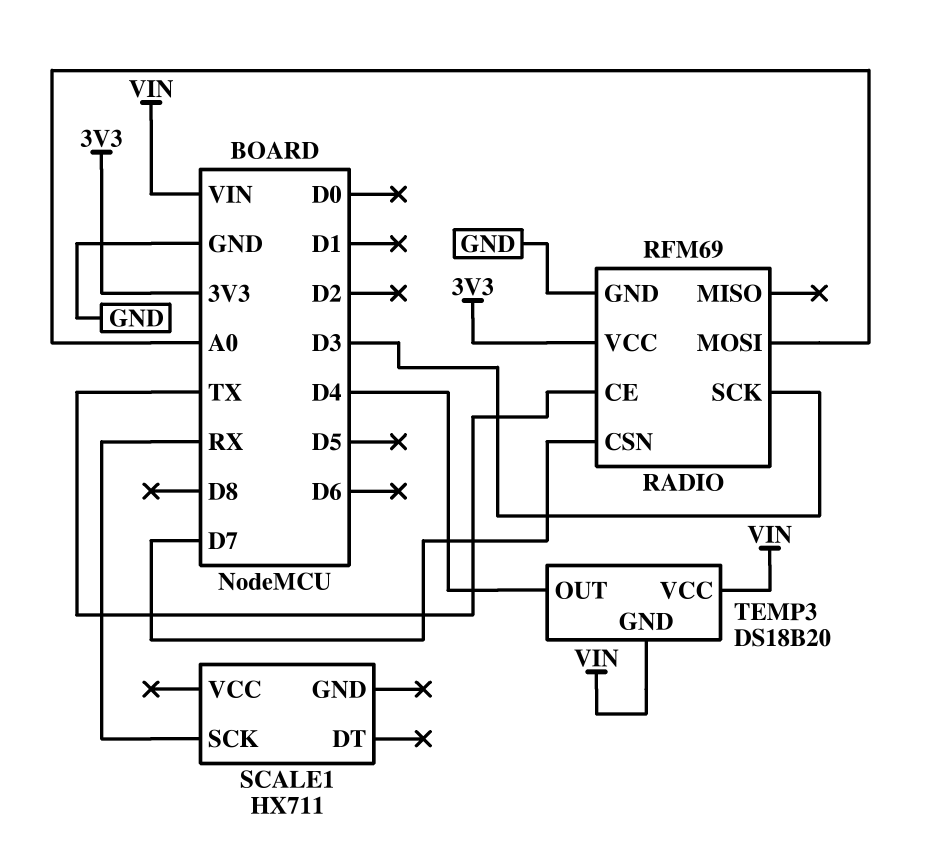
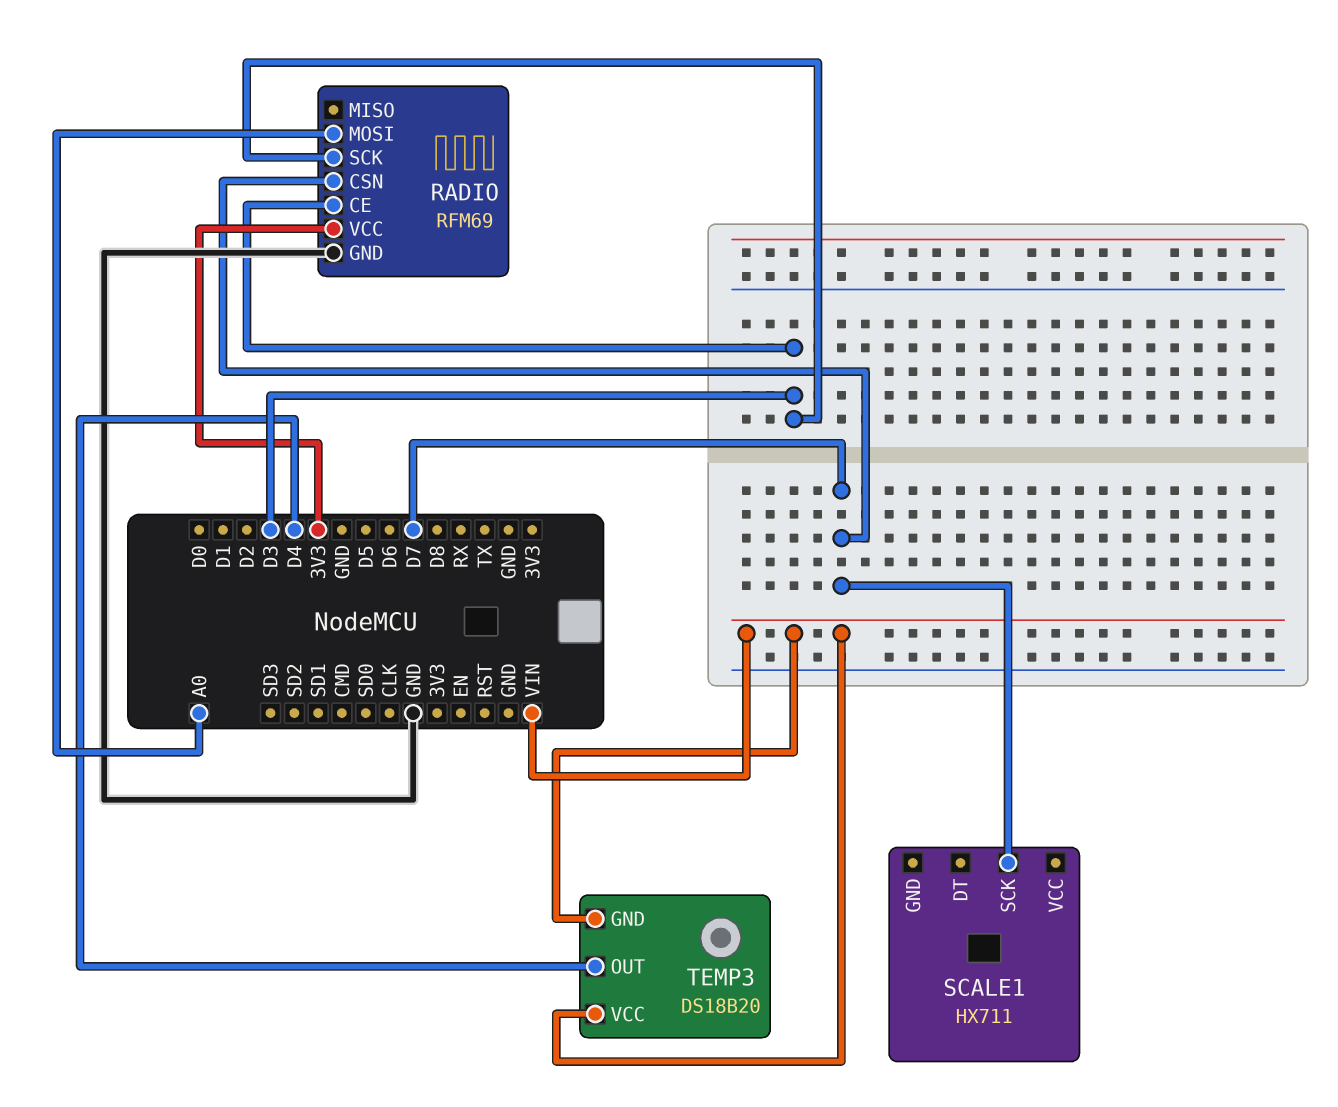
RADIO pin CE: TX -> D3
SCALE1 pin SCK: RX -> D7

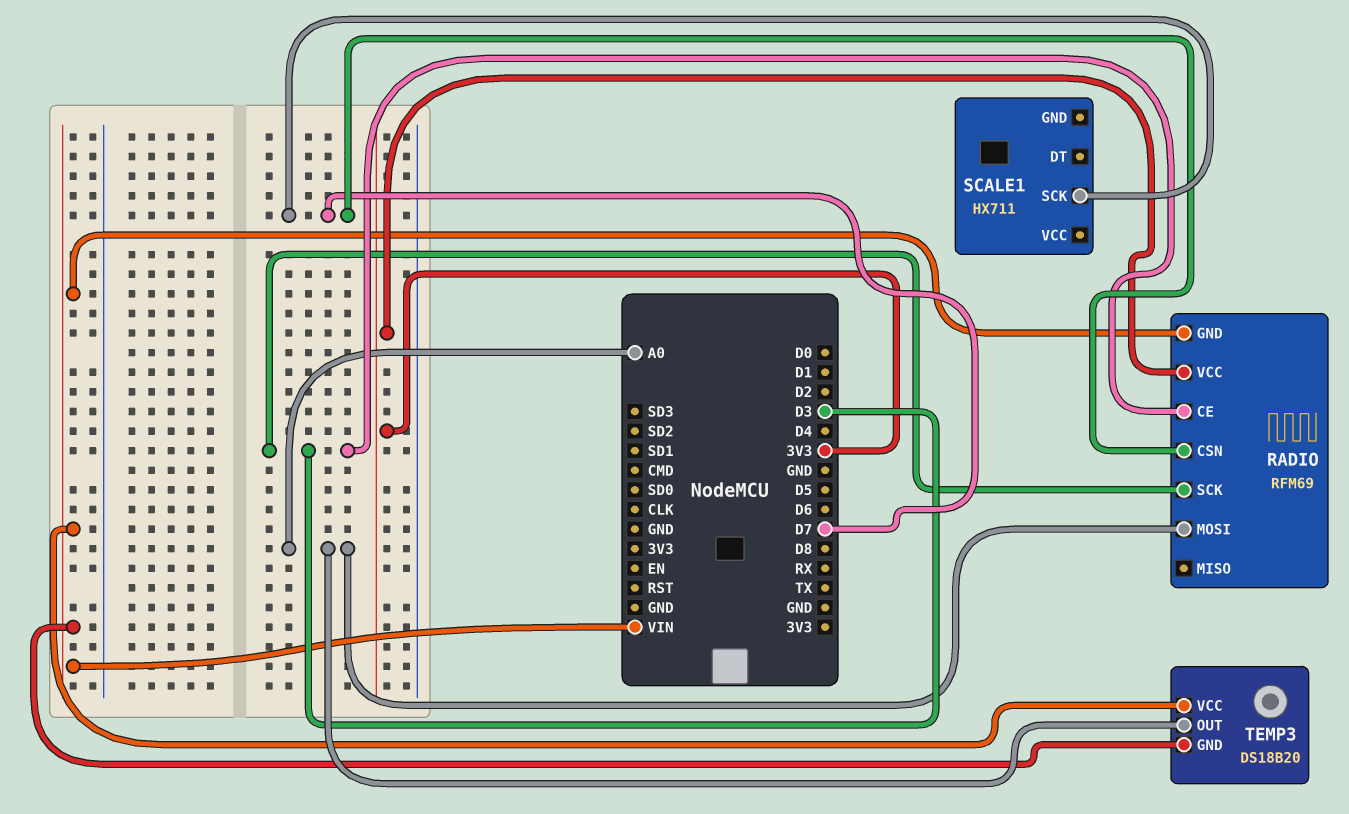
RADIO pin GND: GND -> VIN
TEMP3 pin OUT: D4 -> A0

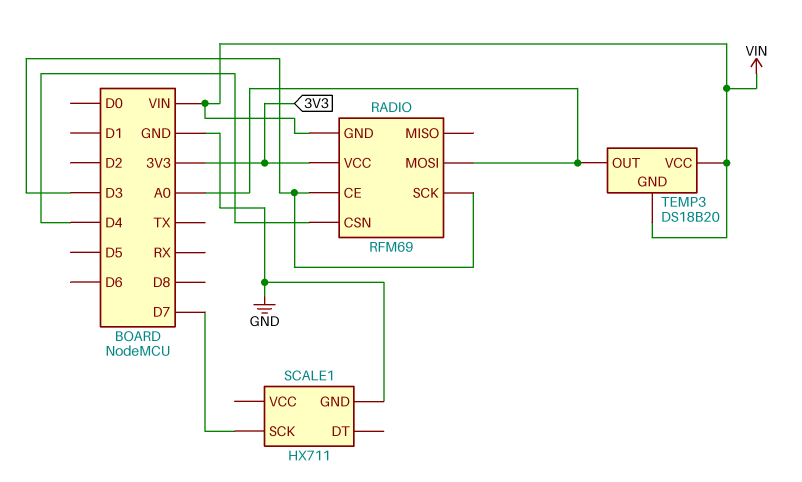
RADIO pin CSN: D7 -> D4
SCALE1 pin GND: none -> GND

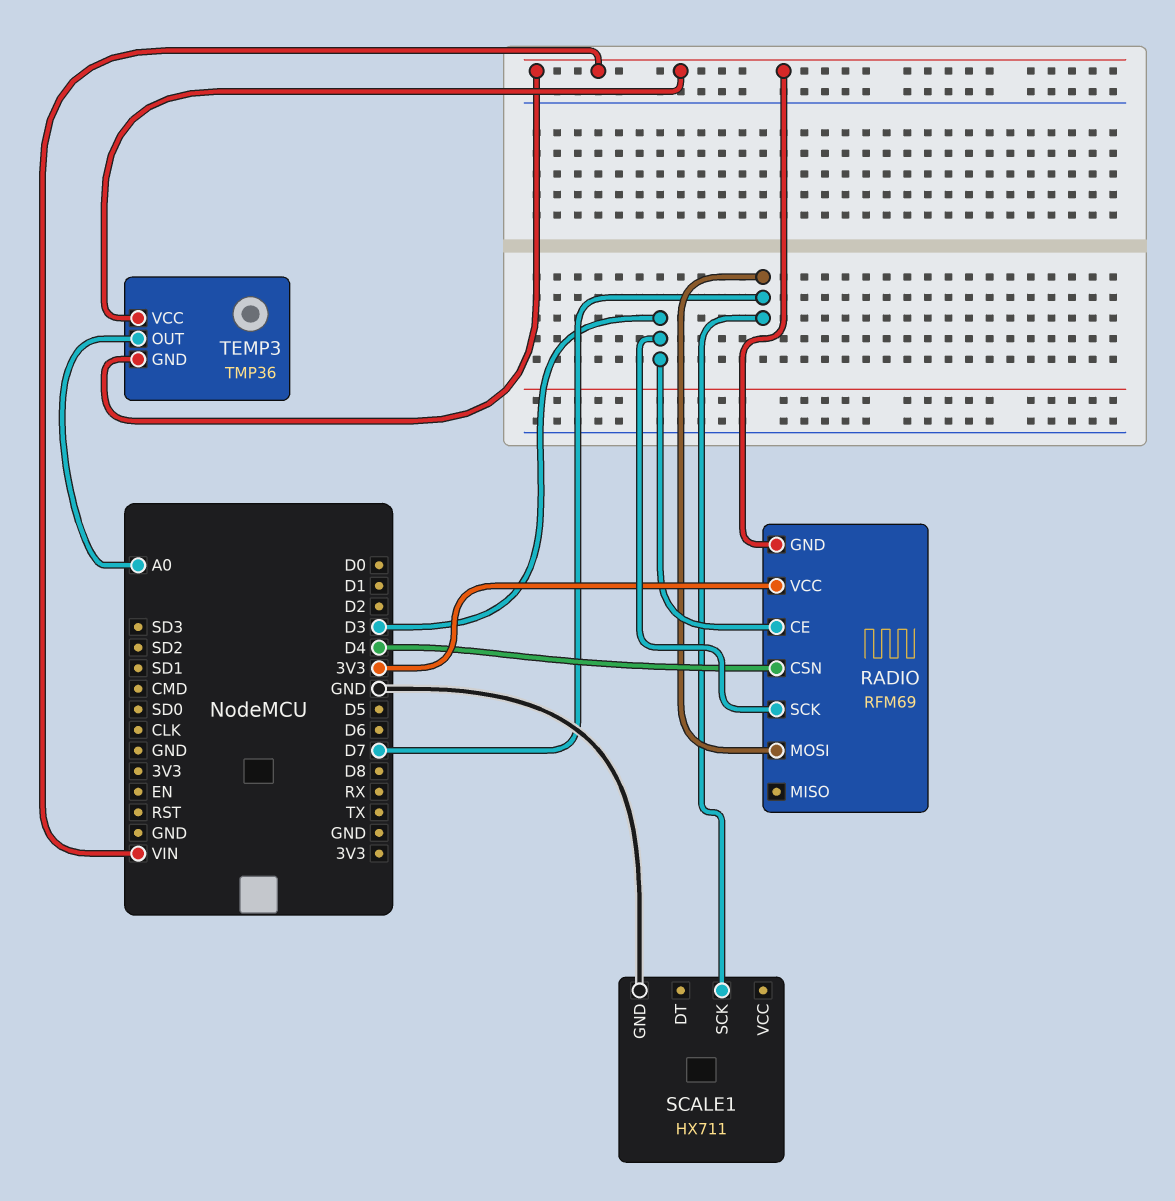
RADIO pin MOSI: A0 -> D7
TEMP3: DS18B20 -> TMP36

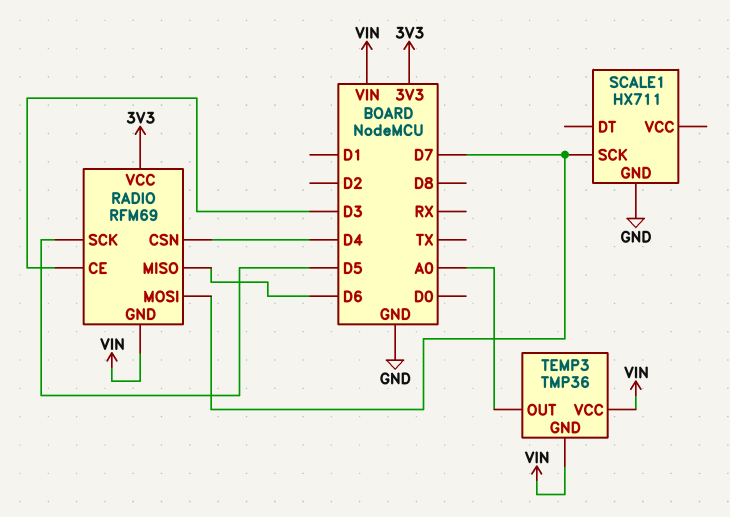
RADIO pin MISO: none -> D6
RADIO pin SCK: D3 -> D5

